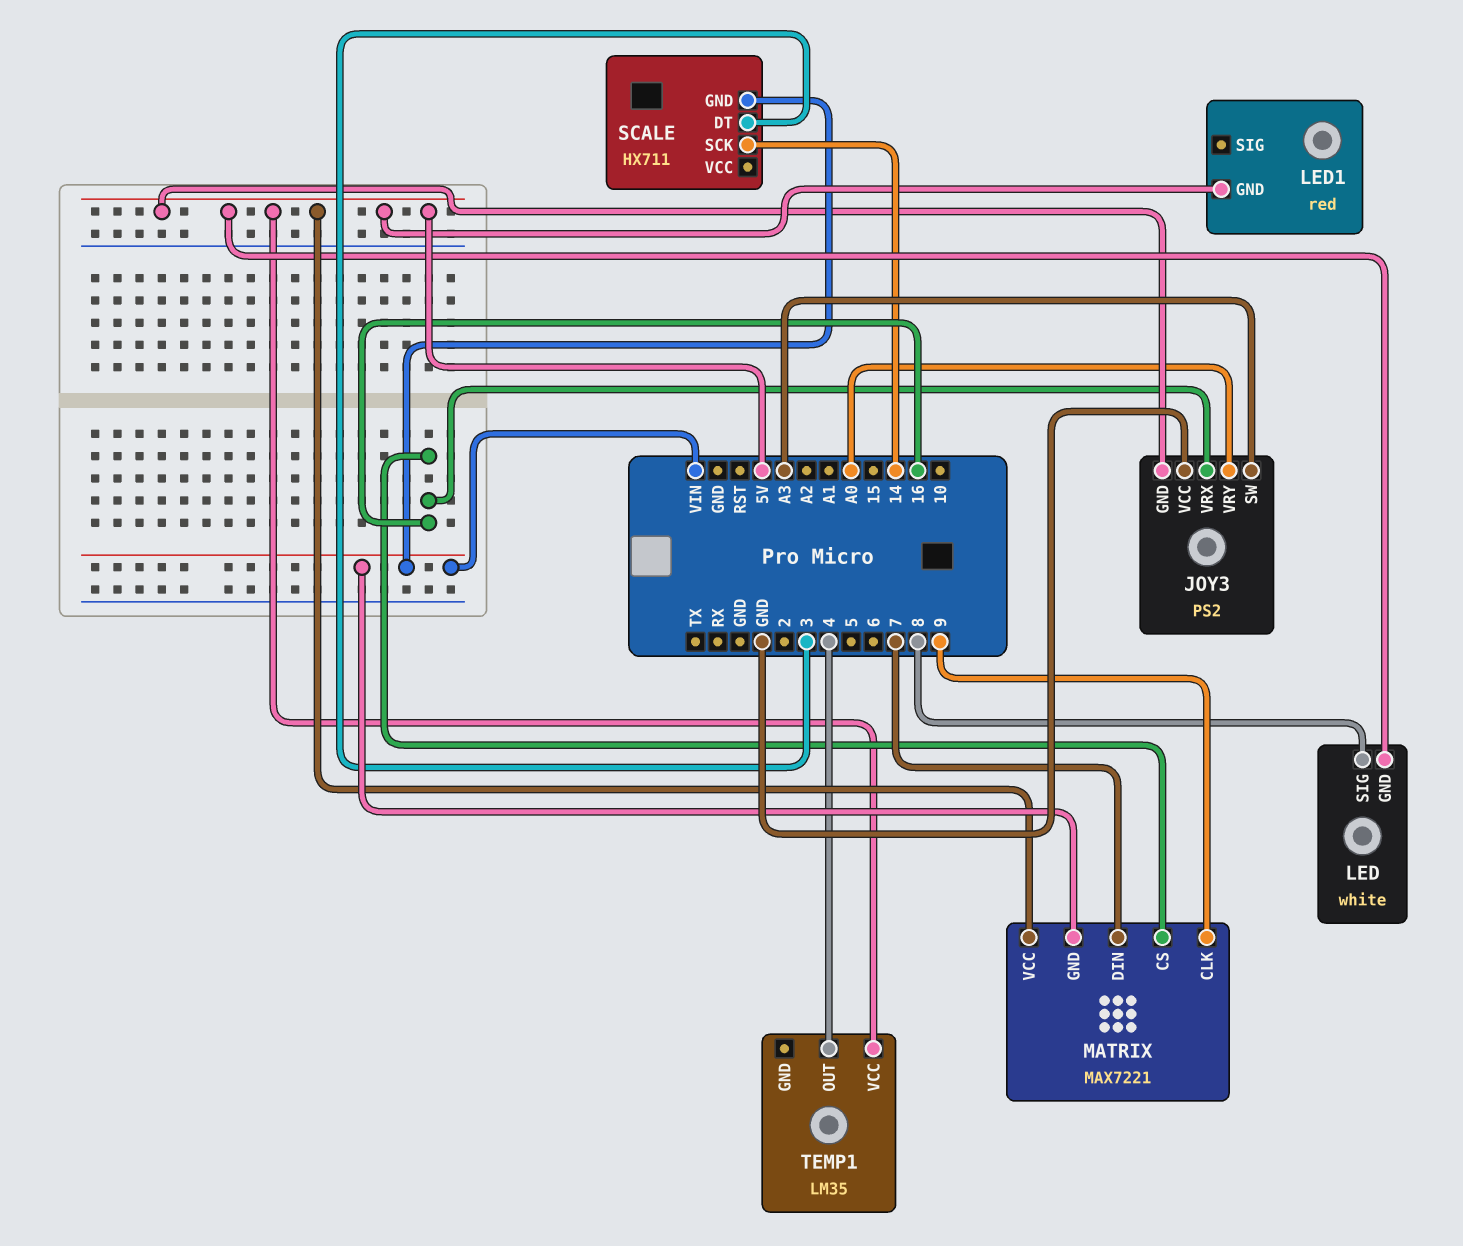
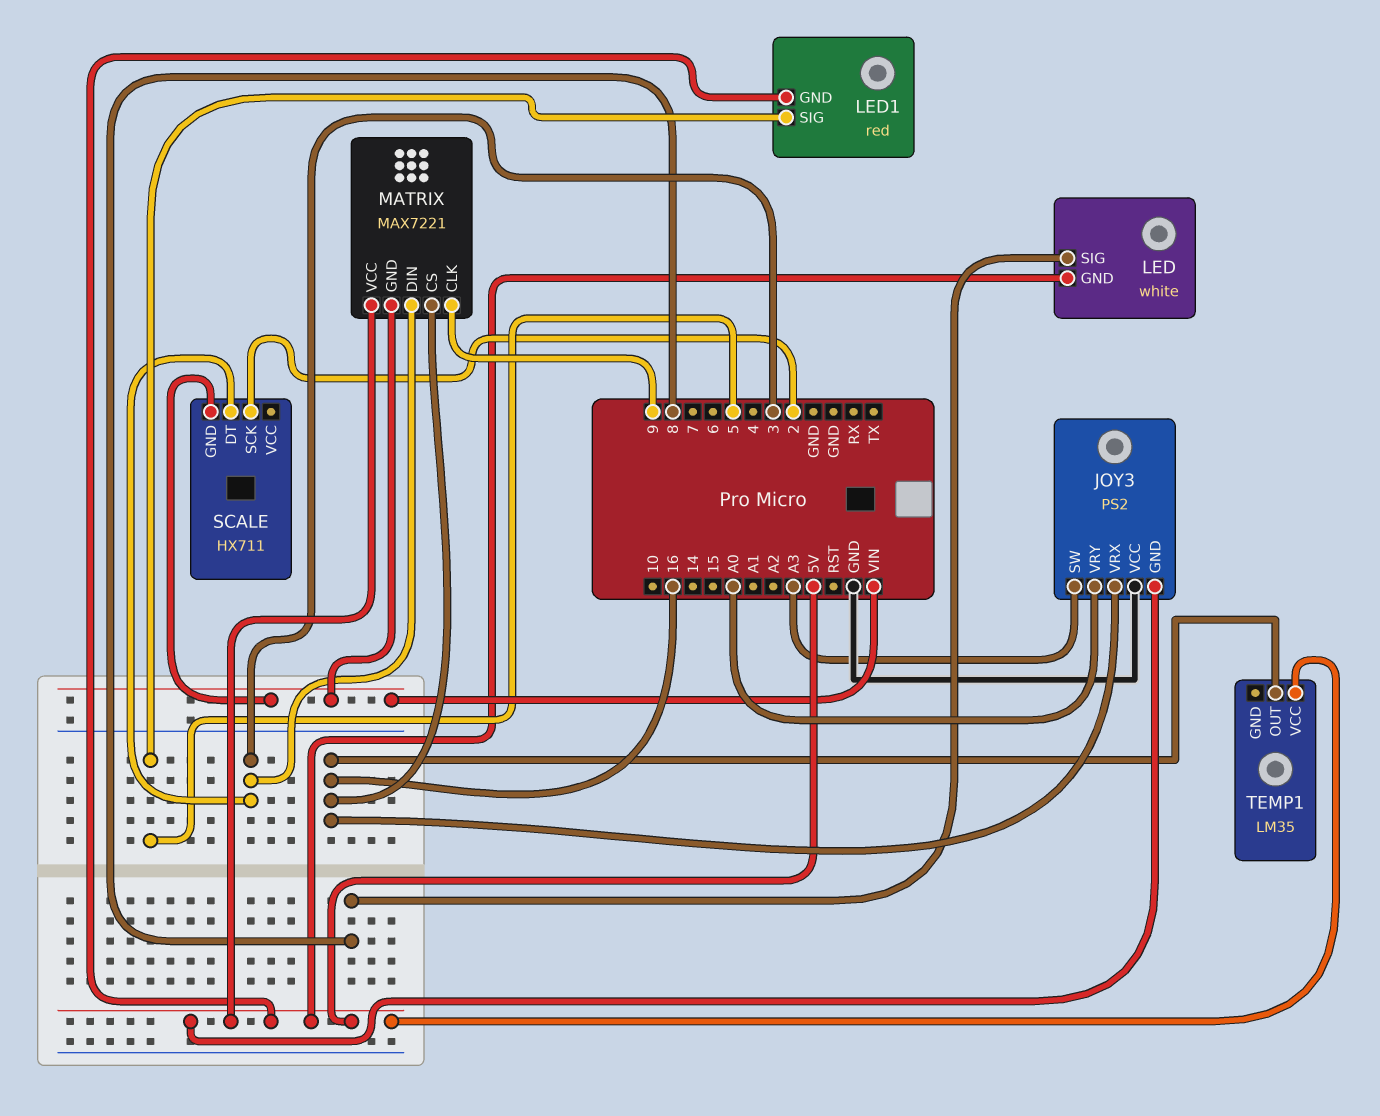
LED1 pin SIG: none -> 5
MATRIX pin DIN: 7 -> 3
SCALE pin SCK: 14 -> 2
TEMP1 pin OUT: 4 -> 16

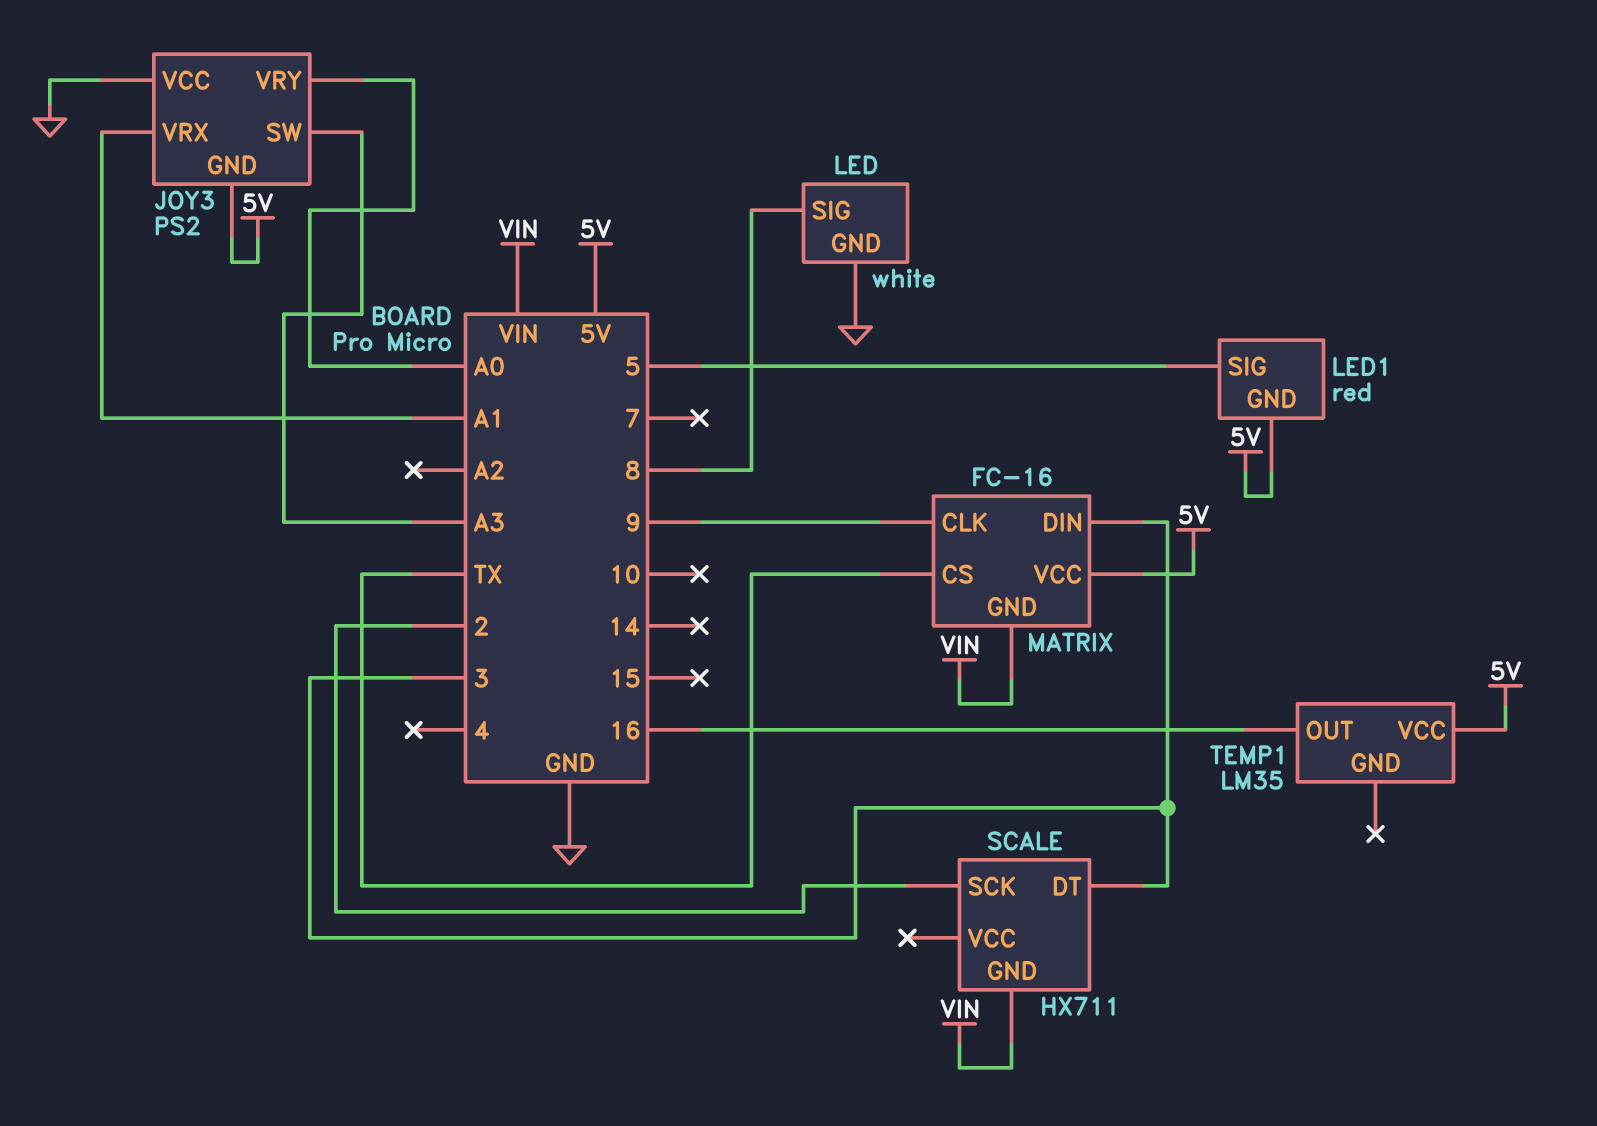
JOY3 pin VRX: 16 -> A1
LED pin GND: 5V -> GND
MATRIX: MAX7221 -> FC-16
MATRIX pin CS: 16 -> TX

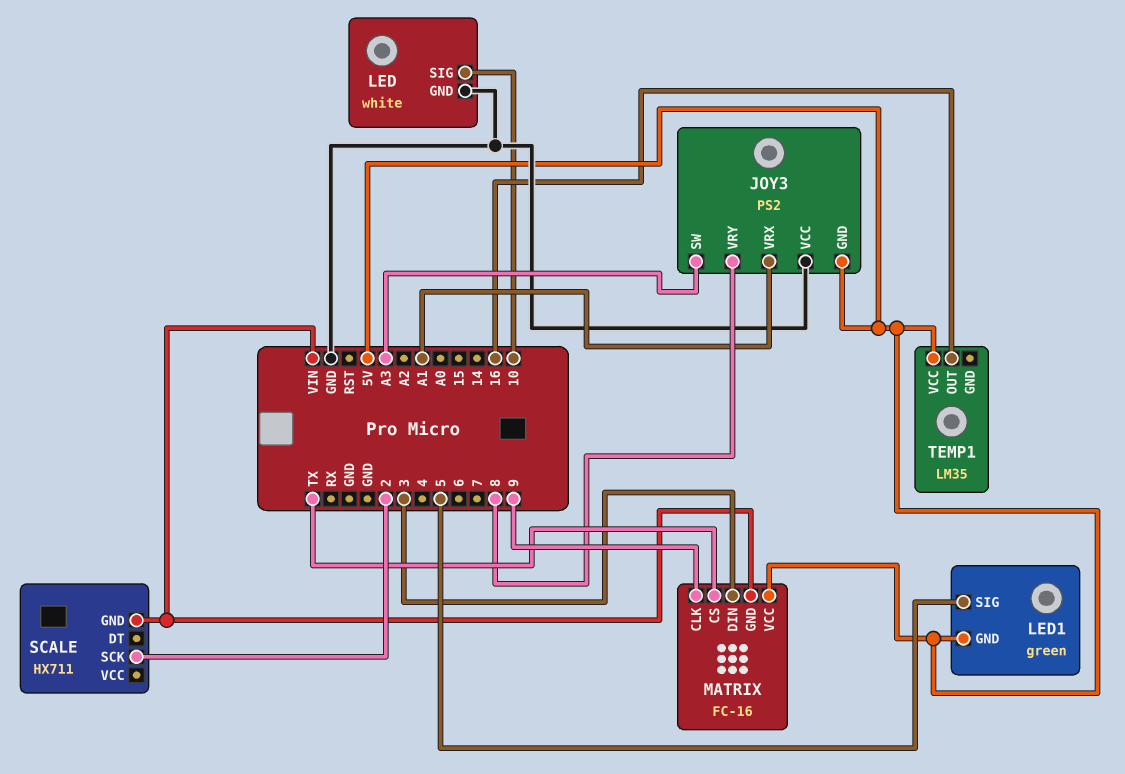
JOY3 pin VRY: A0 -> 8
LED pin SIG: 8 -> 10
LED1: red -> green
SCALE pin DT: 3 -> none

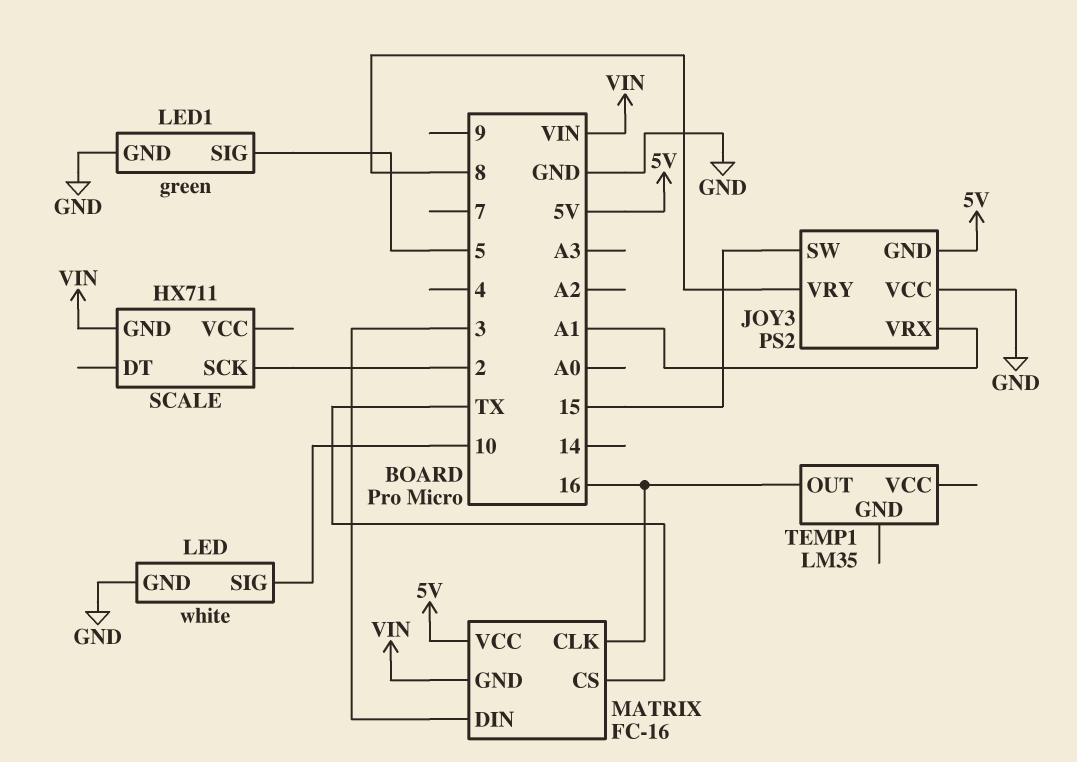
JOY3 pin SW: A3 -> 15
LED1 pin GND: 5V -> GND
MATRIX pin CLK: 9 -> 16
TEMP1 pin VCC: 5V -> none

